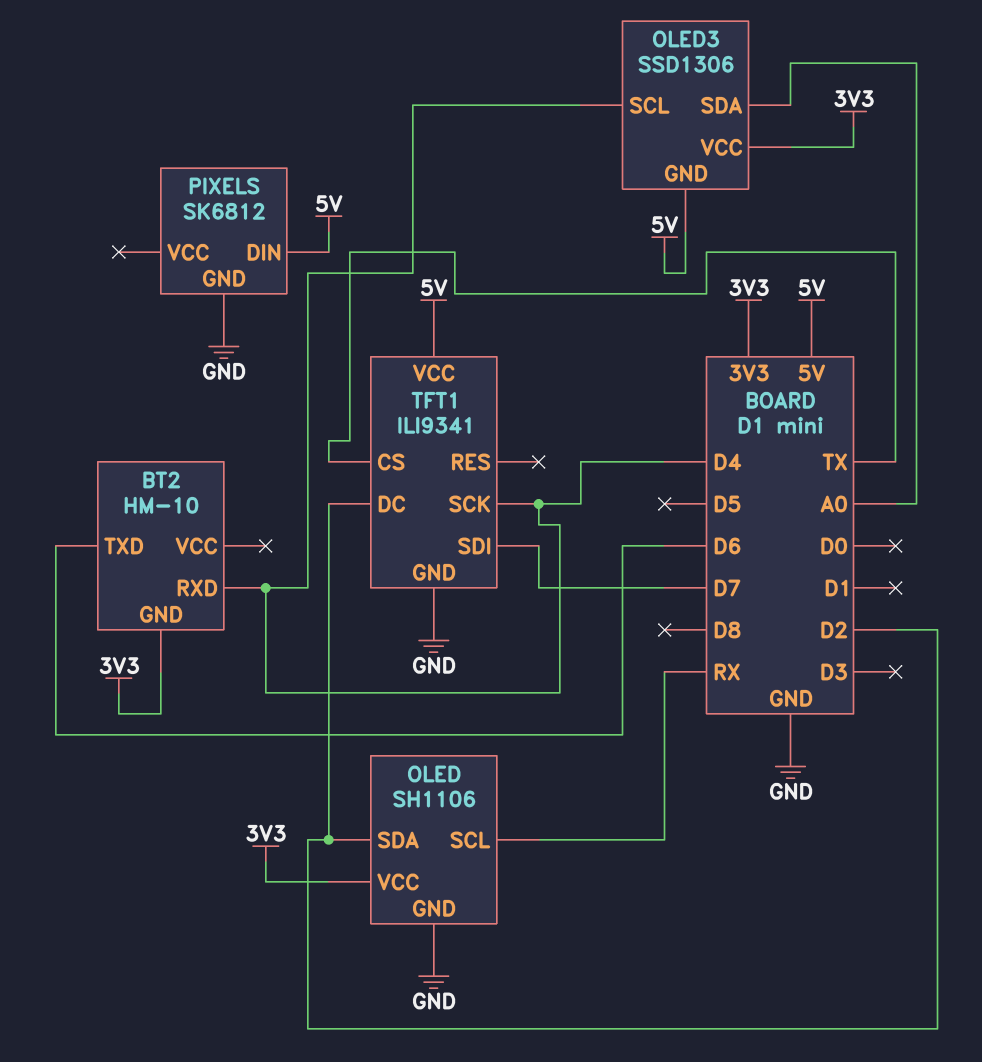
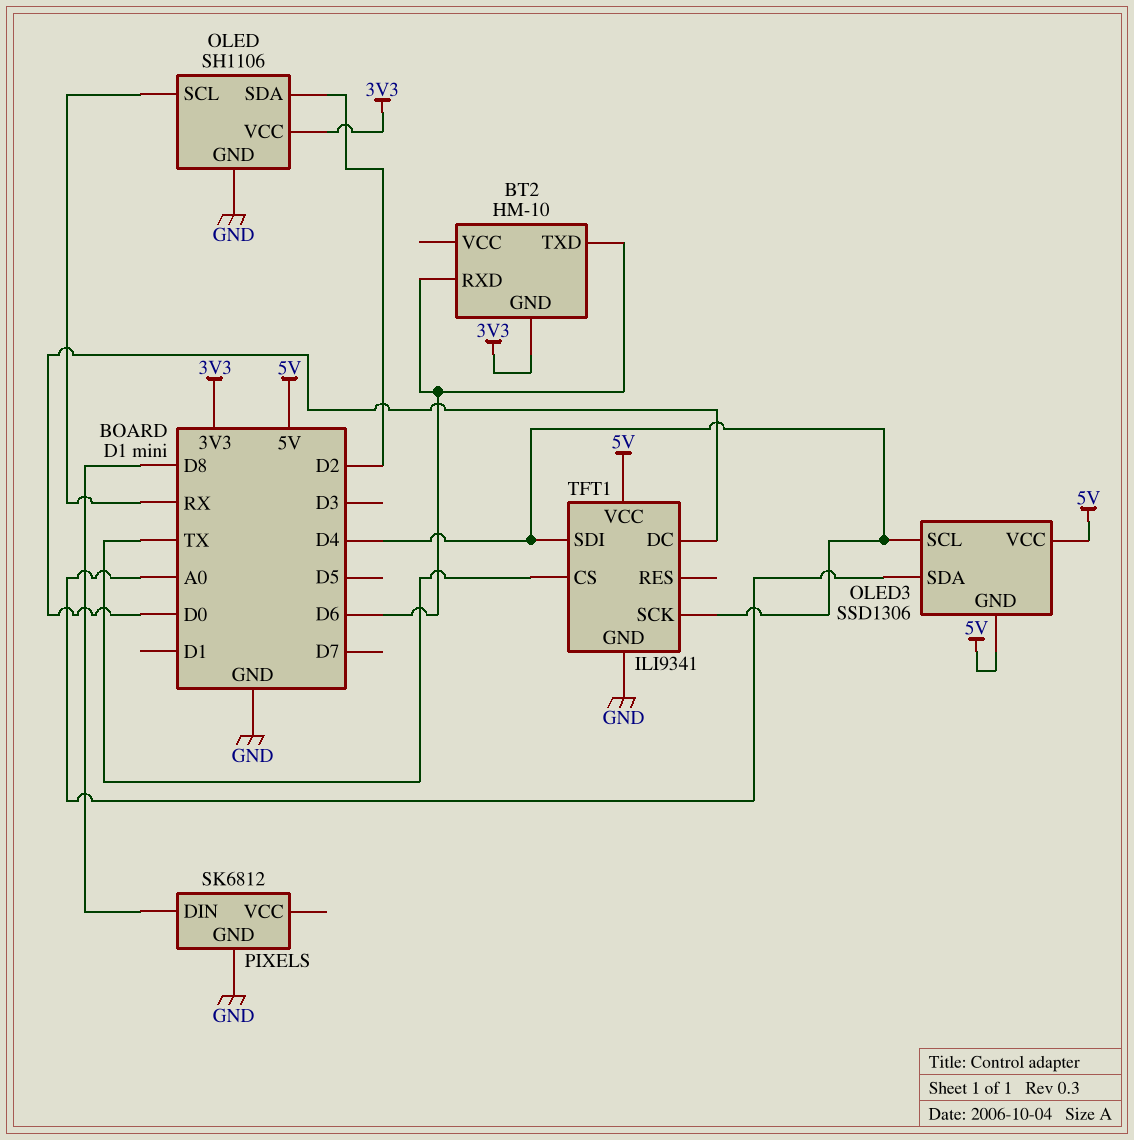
BT2 pin RXD: D4 -> D6
OLED3 pin VCC: 3V3 -> 5V
PIXELS pin DIN: 5V -> D8
TFT1 pin DC: D2 -> D0
TFT1 pin SDI: D7 -> D4

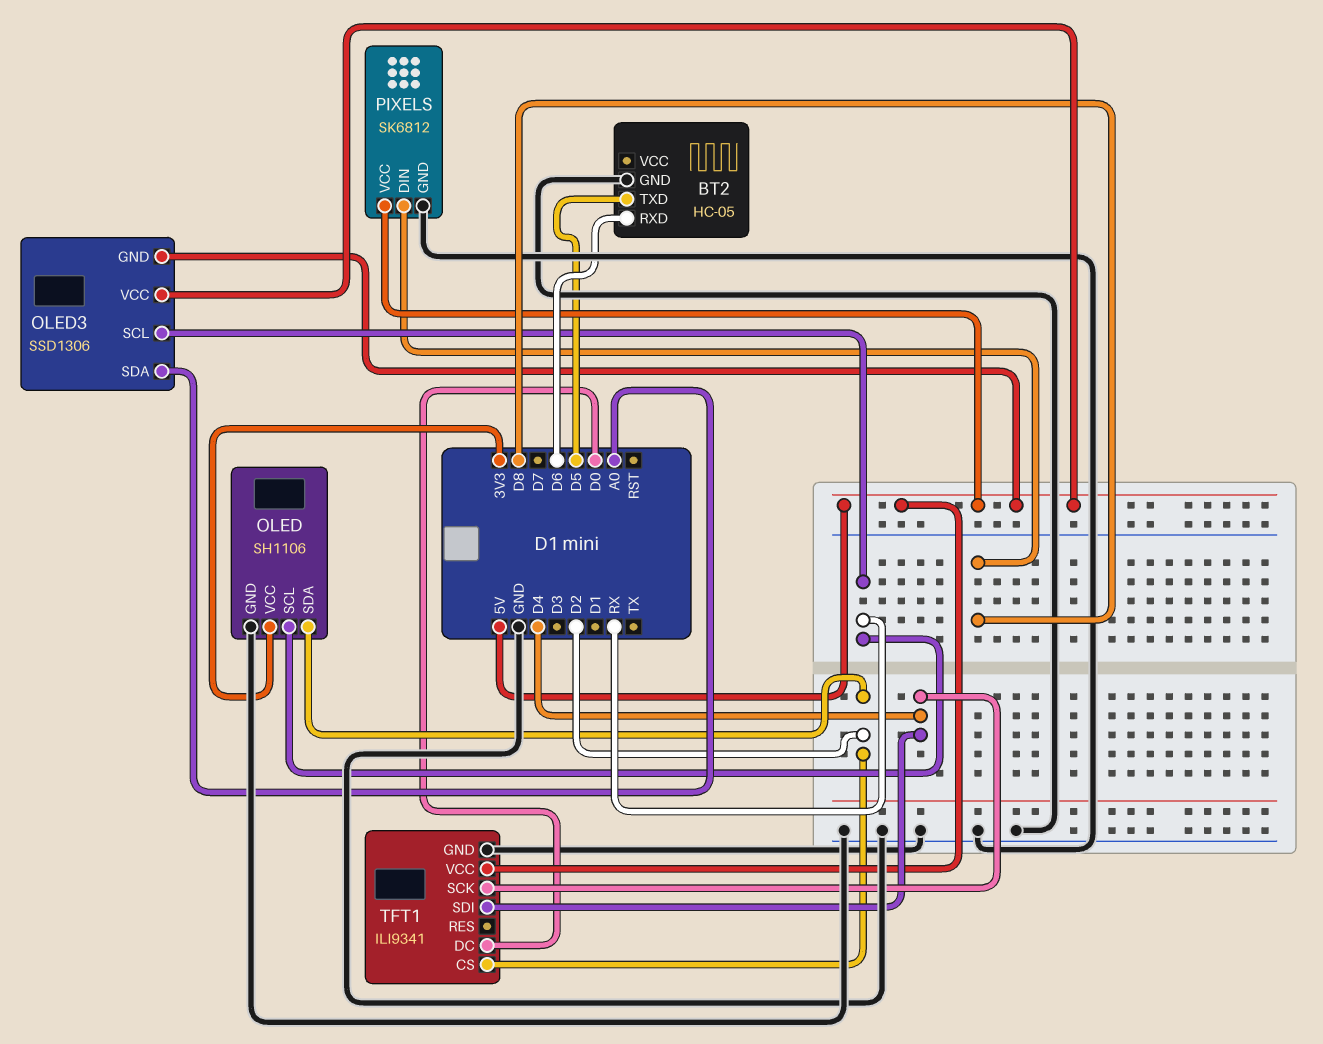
BT2: HM-10 -> HC-05
BT2 pin GND: 3V3 -> GND
BT2 pin TXD: D6 -> D5
OLED3 pin SCL: D4 -> RX
PIXELS pin VCC: none -> 5V
TFT1 pin CS: TX -> D2

